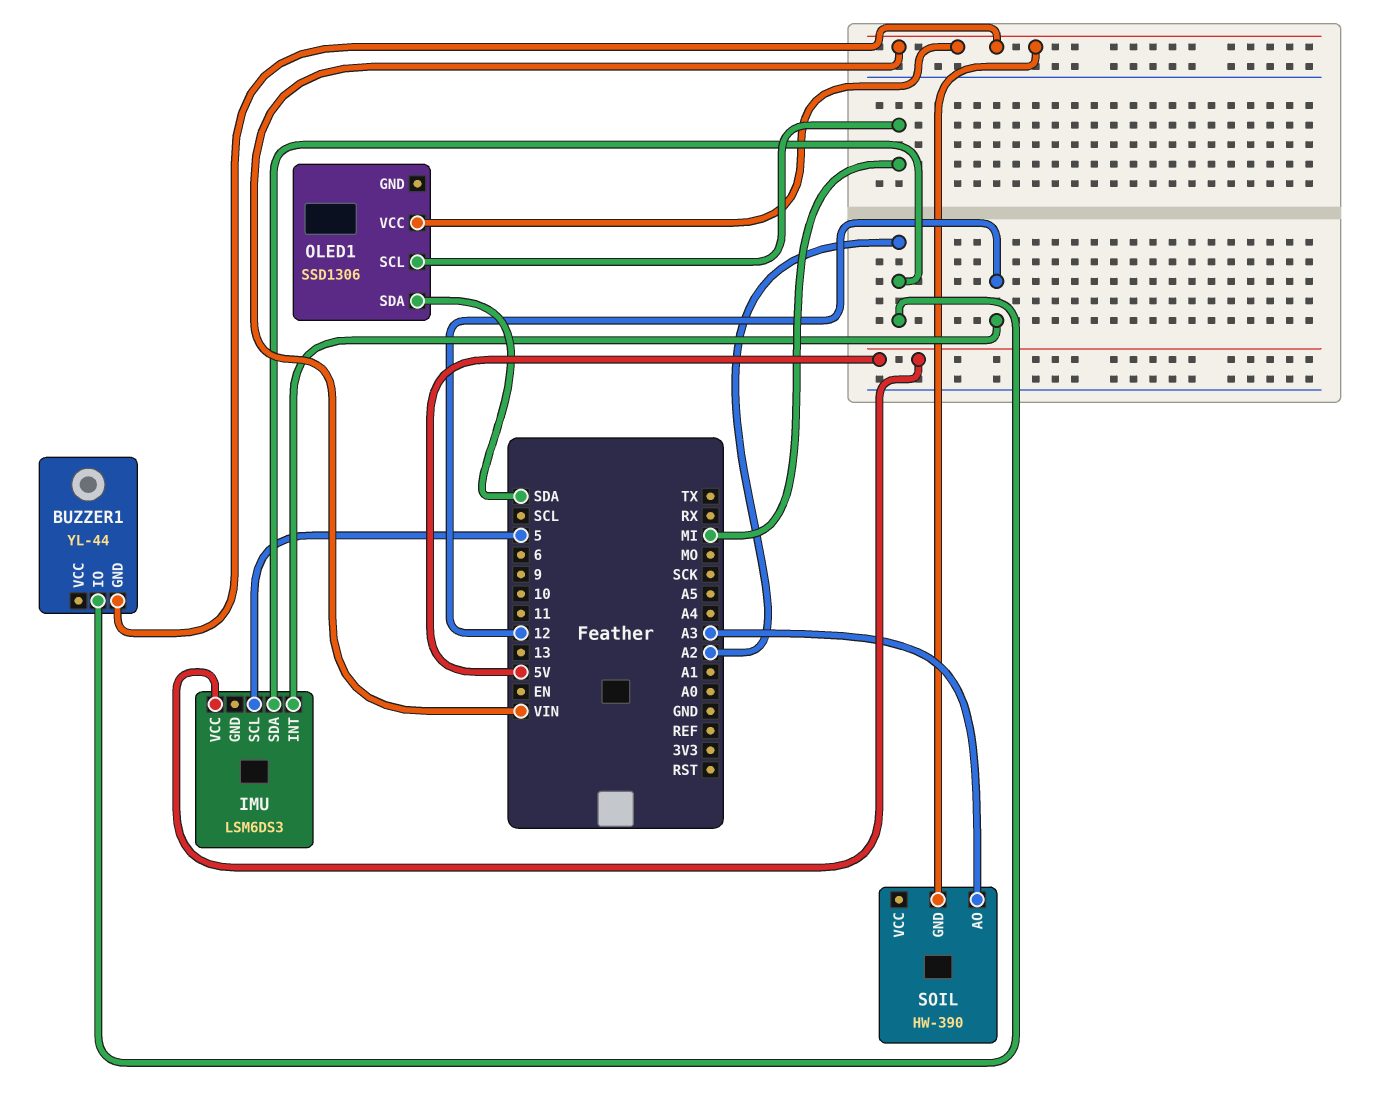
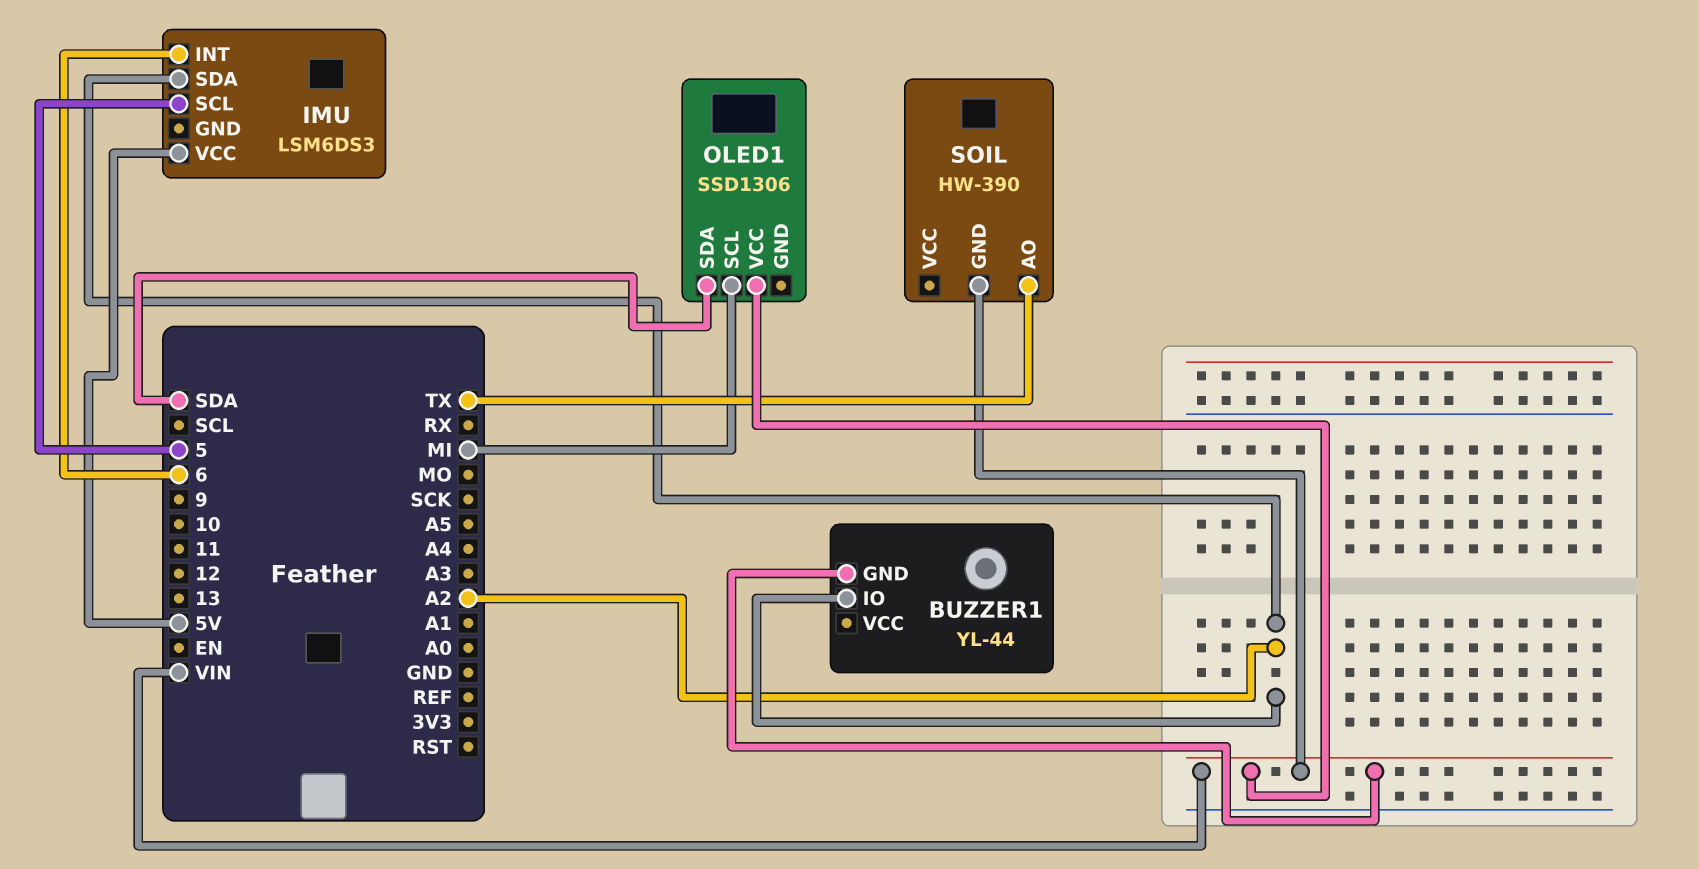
IMU pin INT: 12 -> 6
SOIL pin AO: A3 -> TX

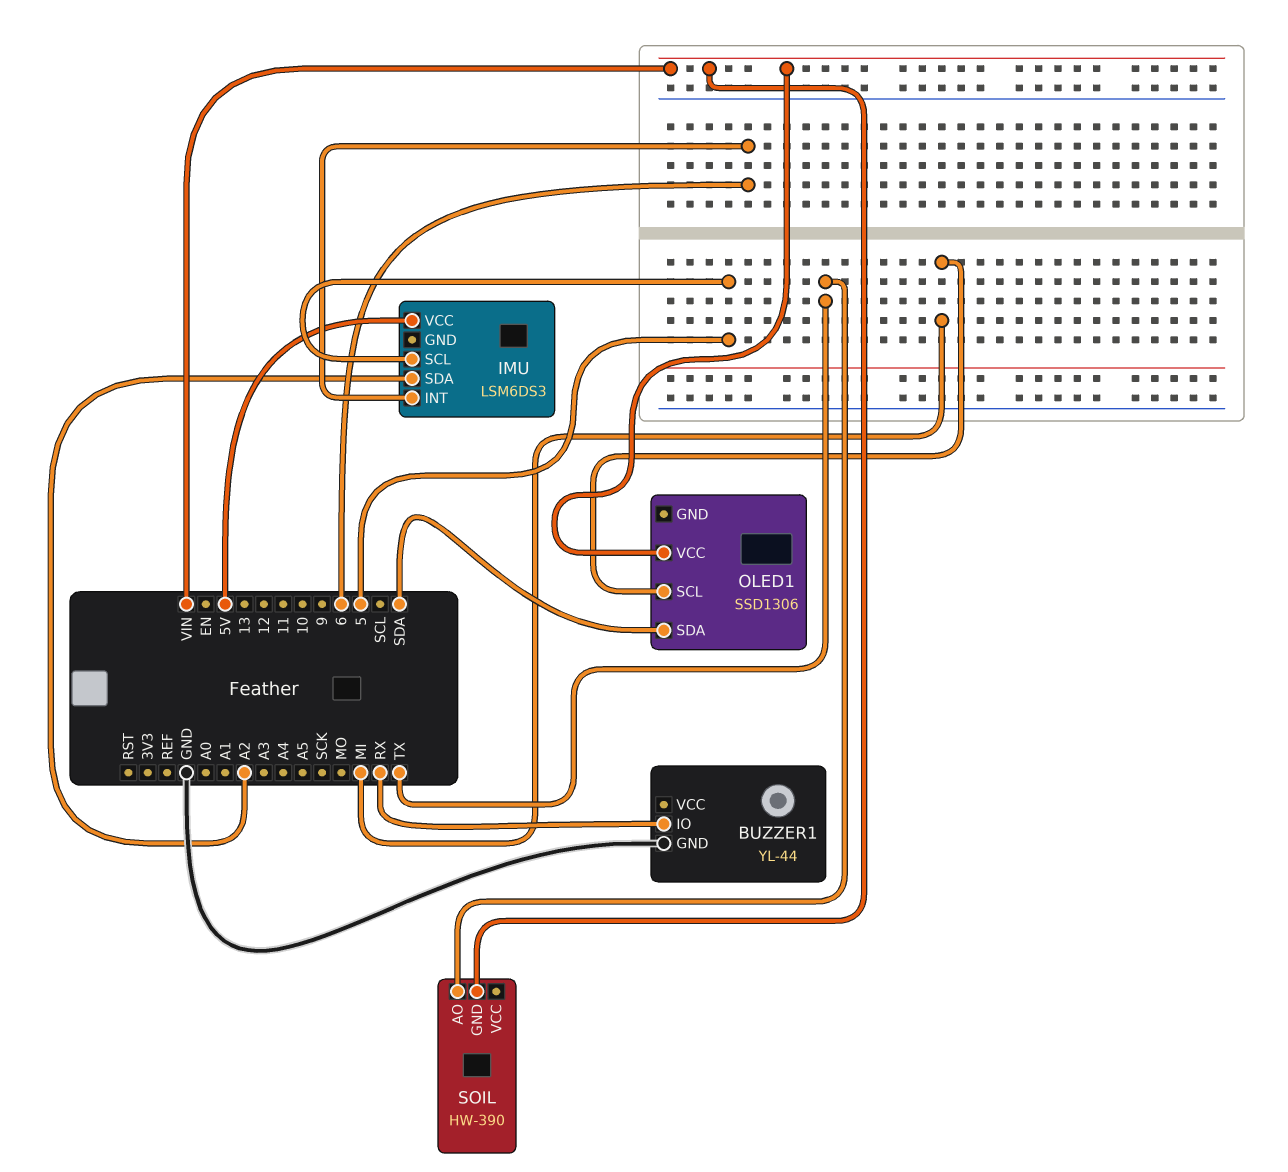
BUZZER1 pin GND: VIN -> GND
BUZZER1 pin IO: A2 -> RX

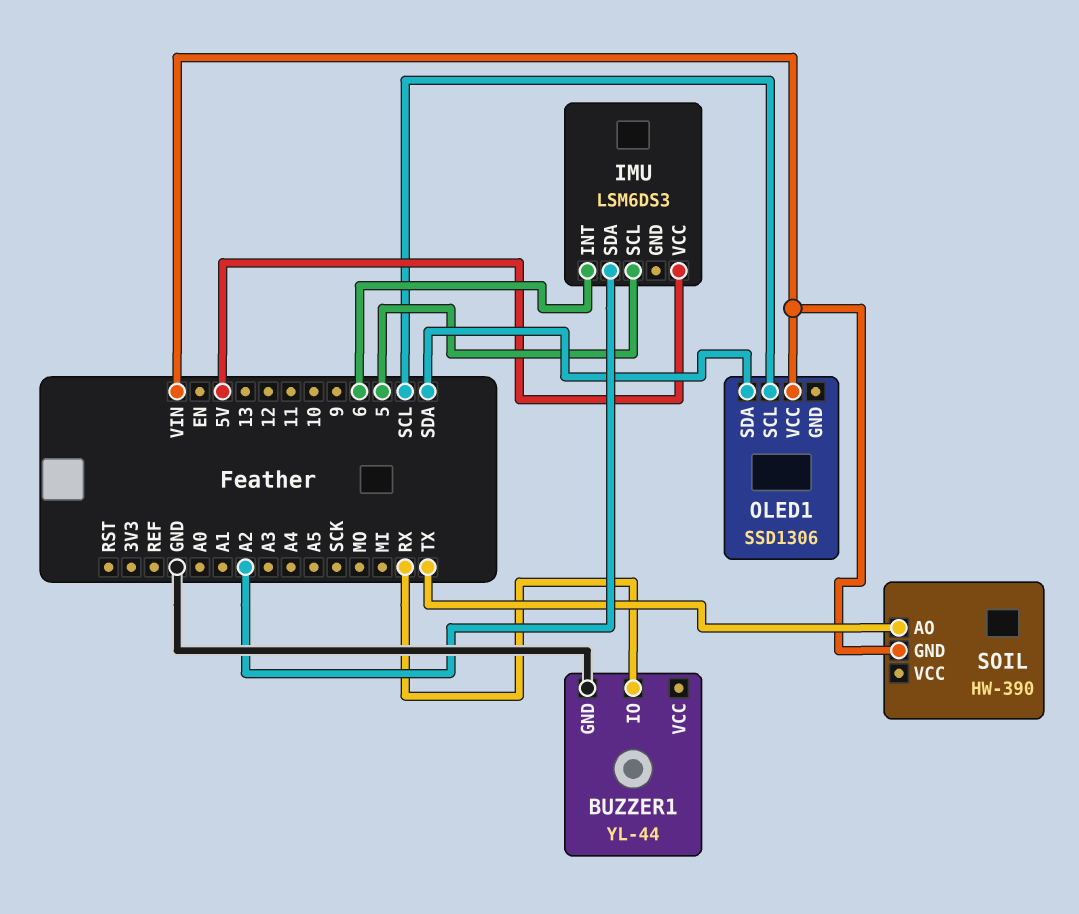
OLED1 pin SCL: MI -> SCL

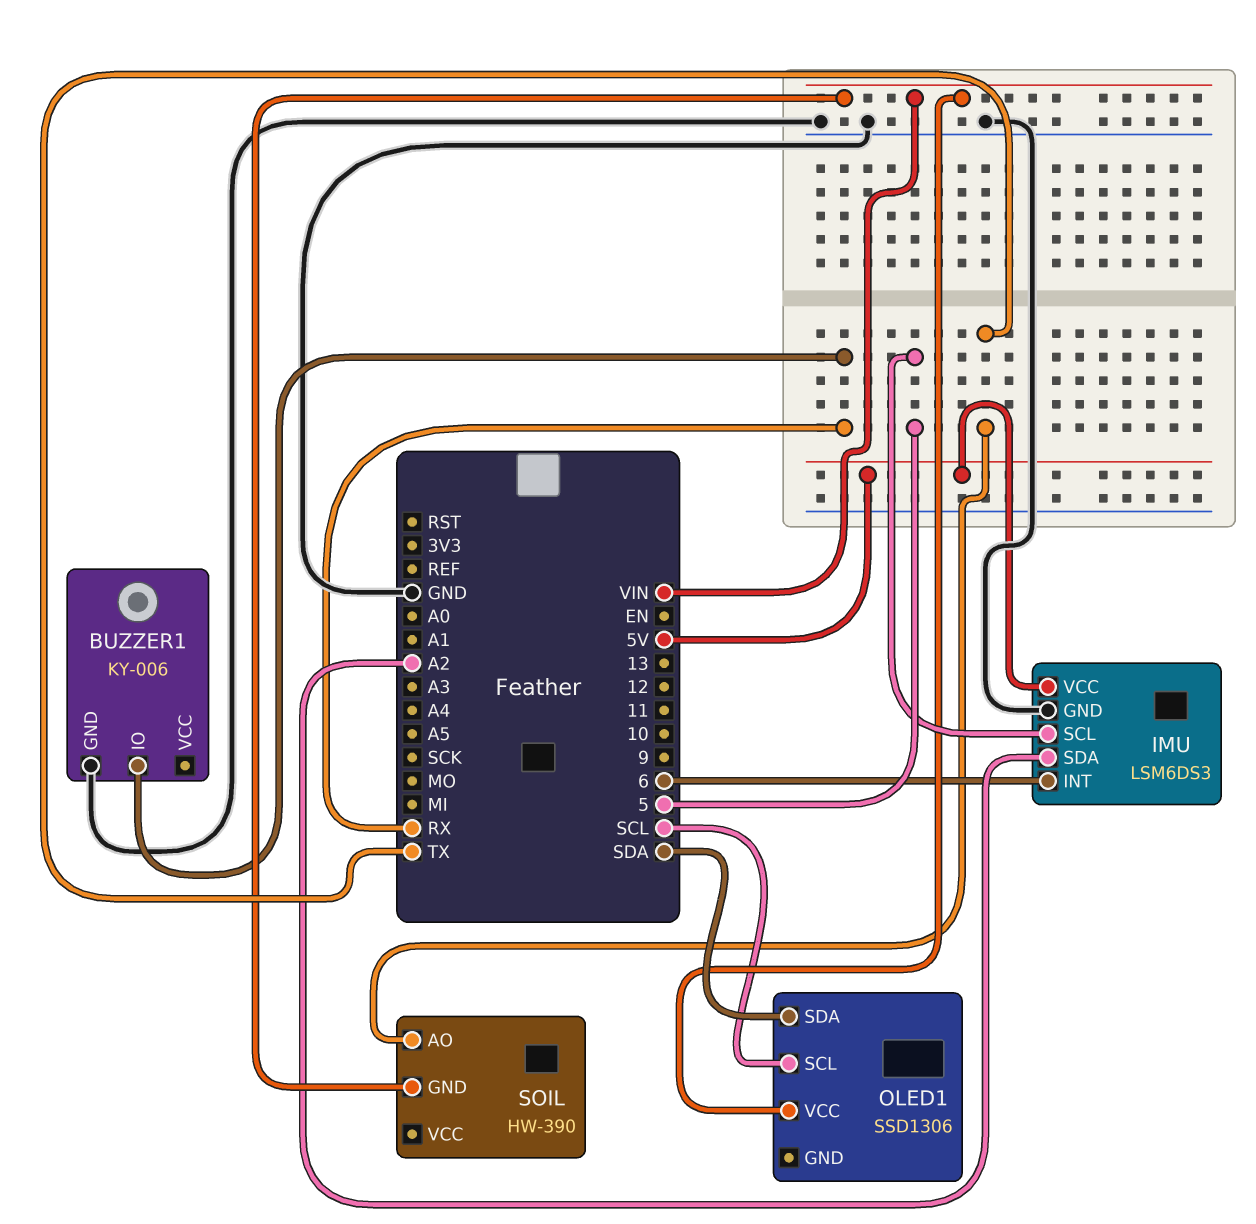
BUZZER1: YL-44 -> KY-006
IMU pin GND: none -> GND

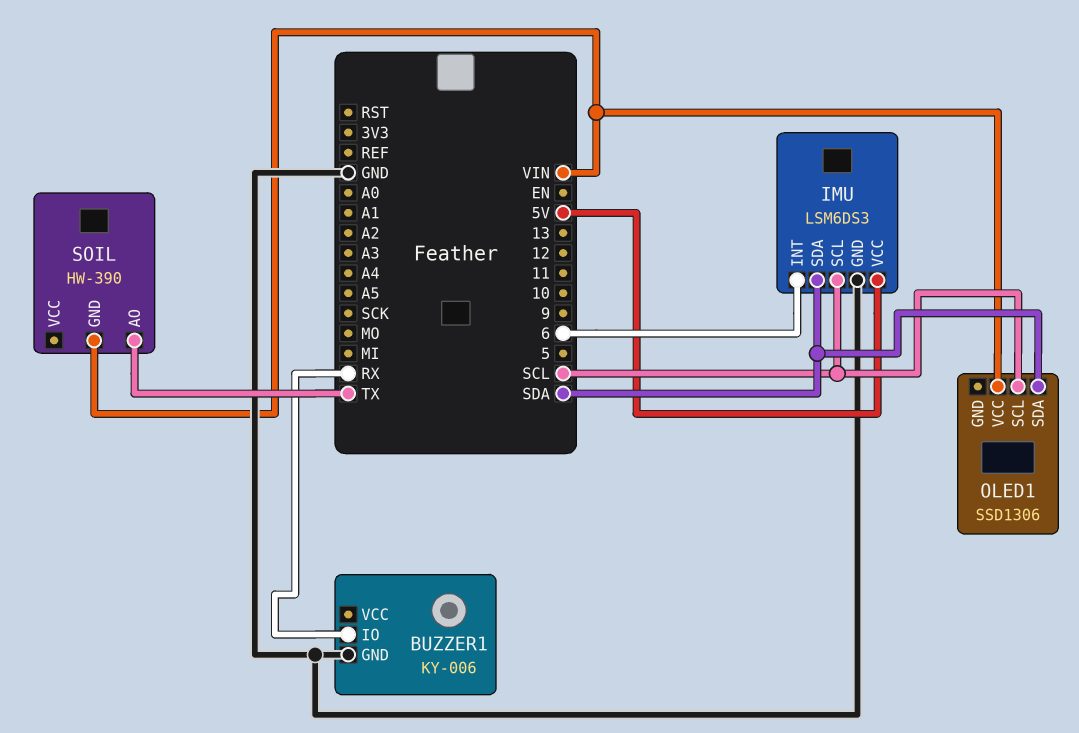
IMU pin SCL: 5 -> SCL
IMU pin SDA: A2 -> SDA

